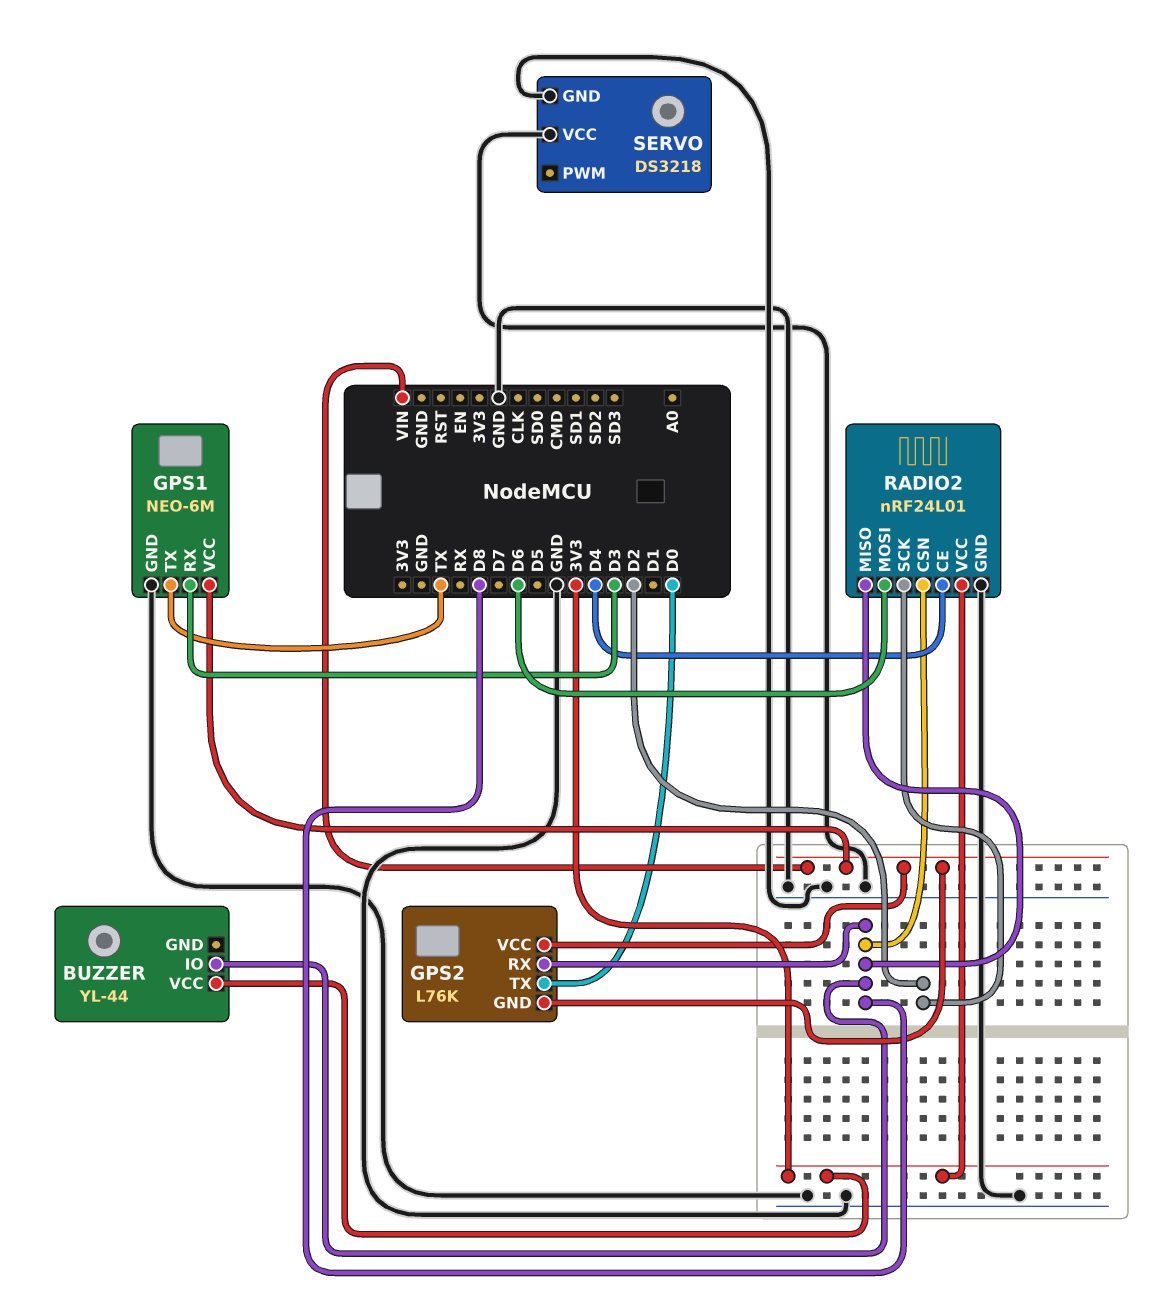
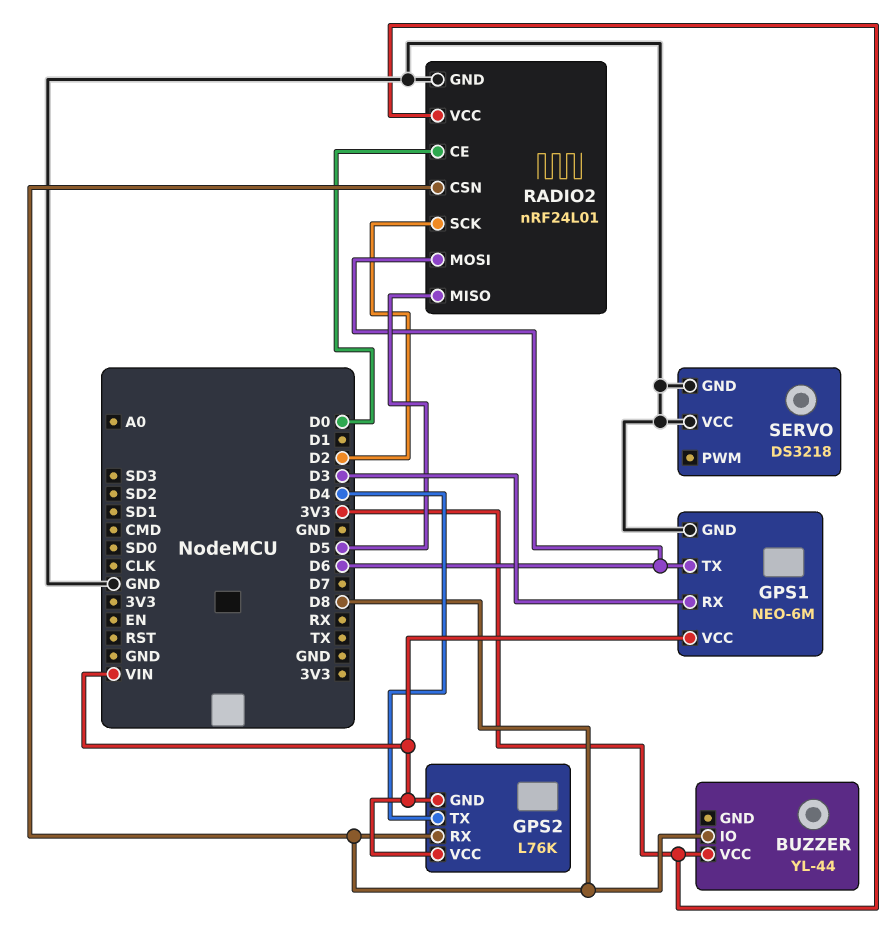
GPS1 pin TX: TX -> D6
GPS2 pin TX: D0 -> D4
RADIO2 pin CE: D4 -> D0
RADIO2 pin MISO: D8 -> D5

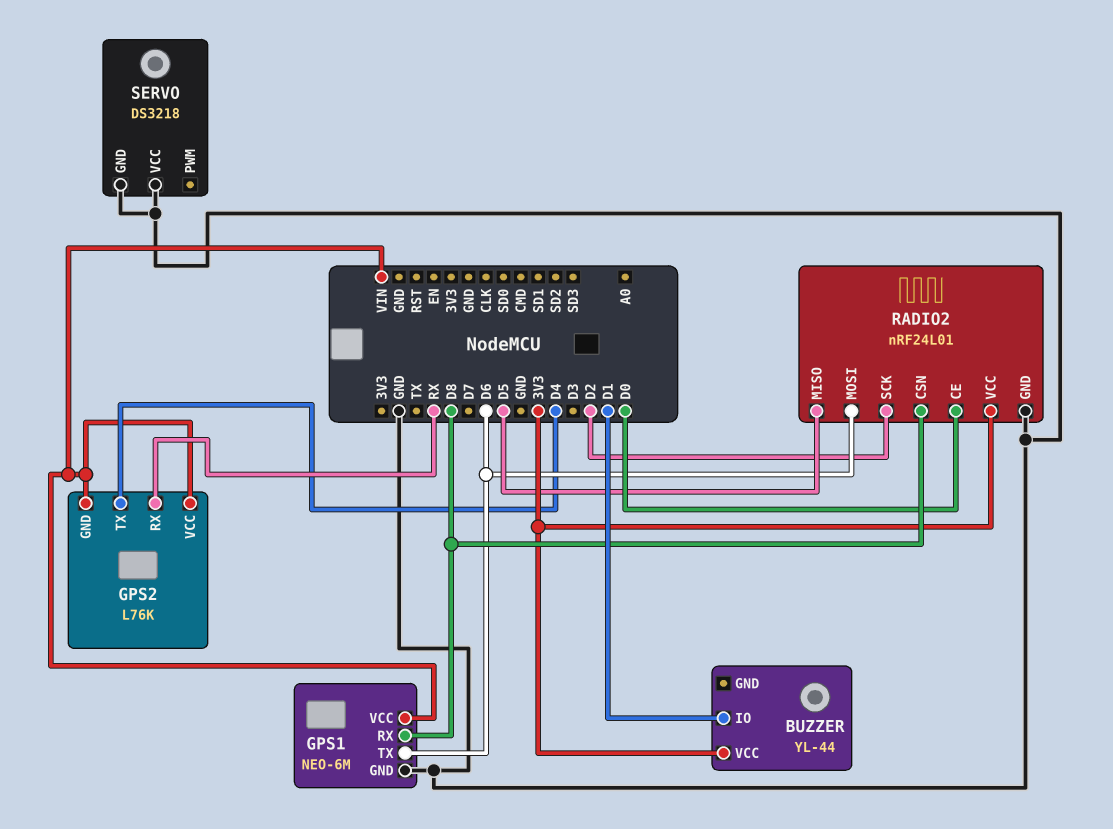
BUZZER pin IO: D8 -> D1
GPS1 pin RX: D3 -> D8
GPS2 pin RX: D8 -> RX

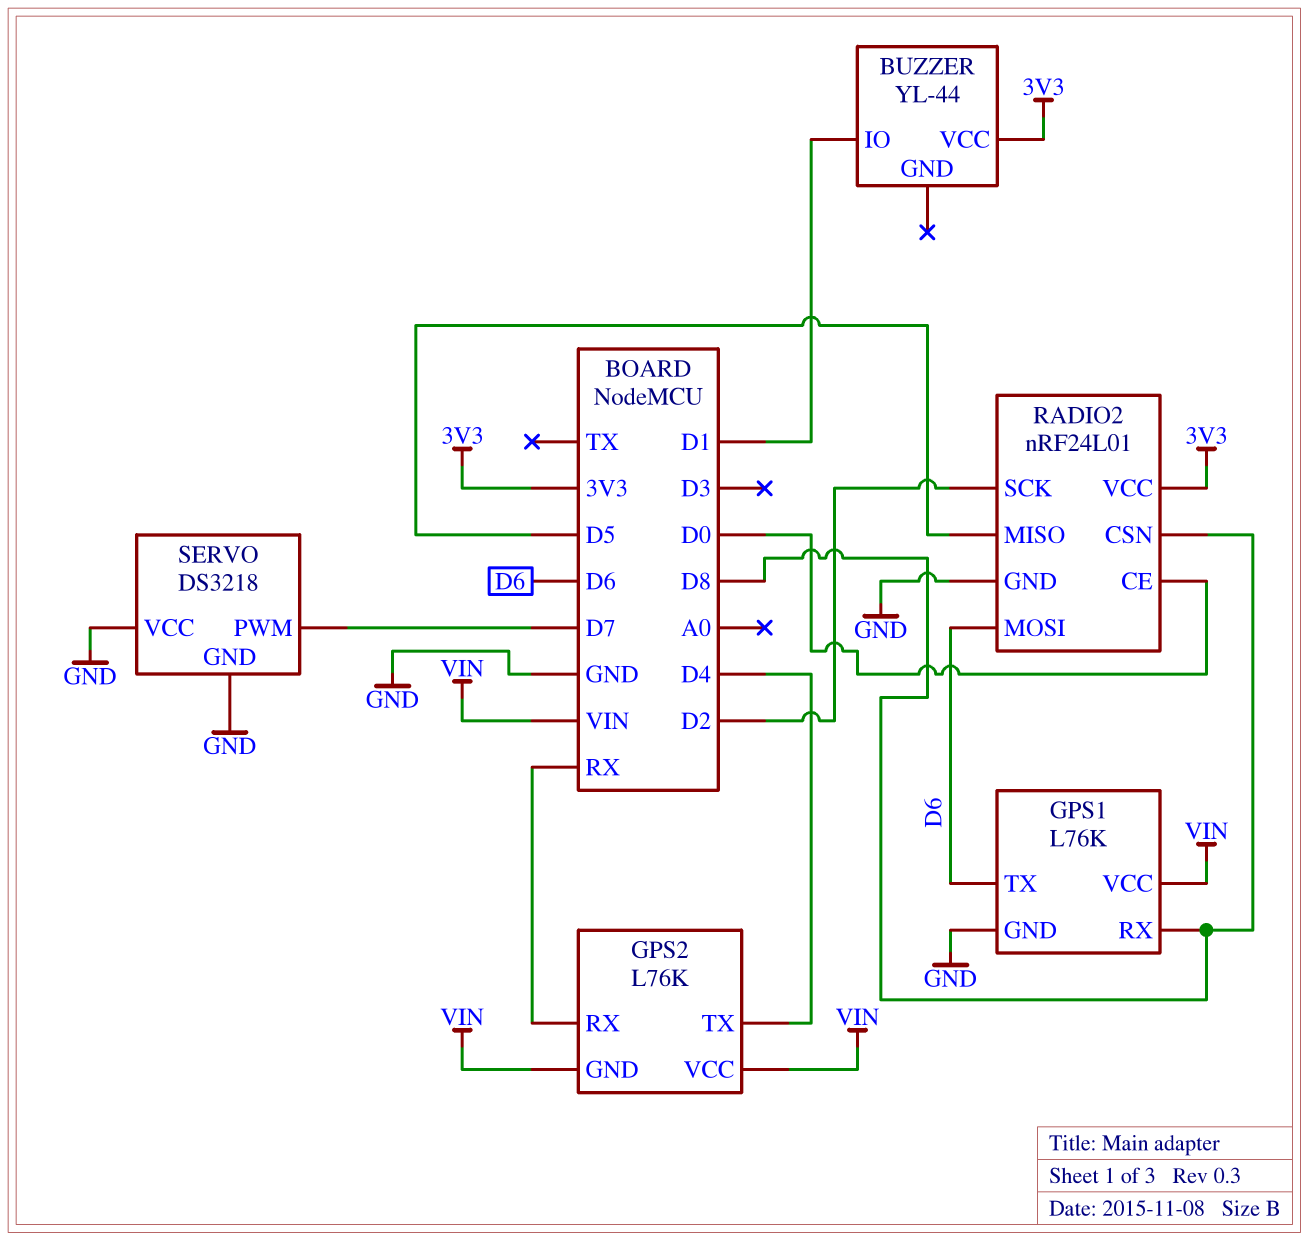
GPS1: NEO-6M -> L76K
SERVO pin PWM: none -> D7

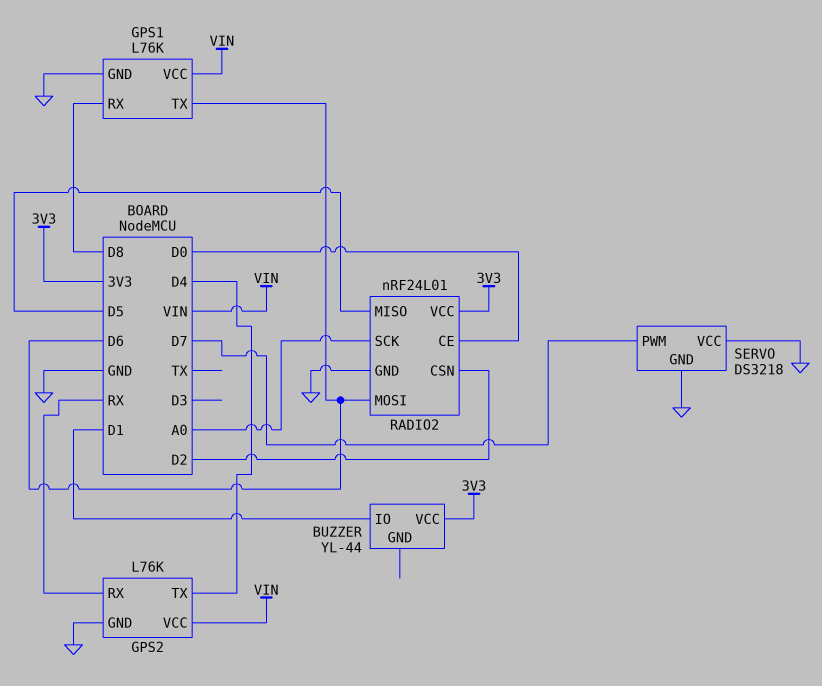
GPS2 pin GND: VIN -> GND
RADIO2 pin CSN: D8 -> D2
RADIO2 pin SCK: D2 -> A0

